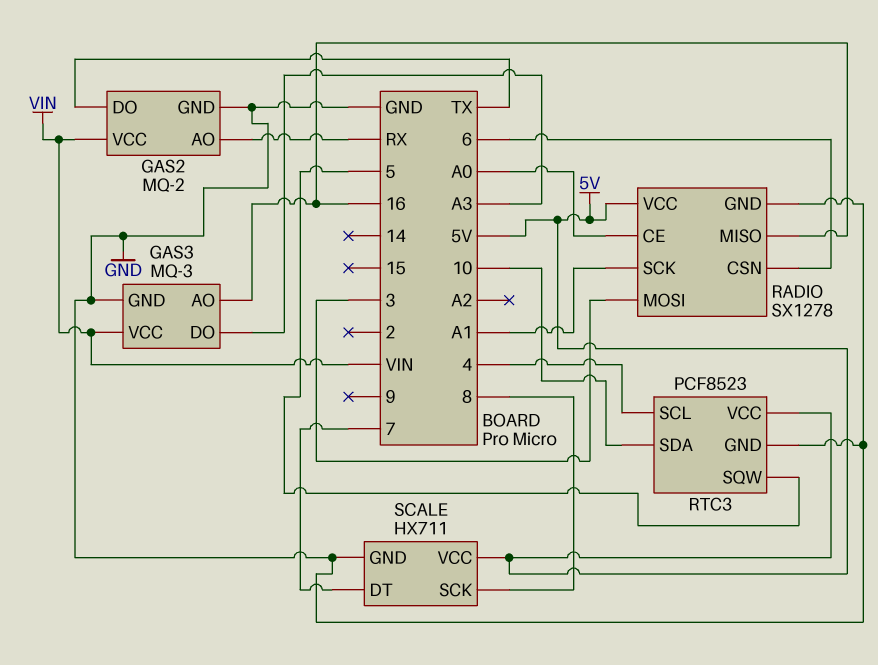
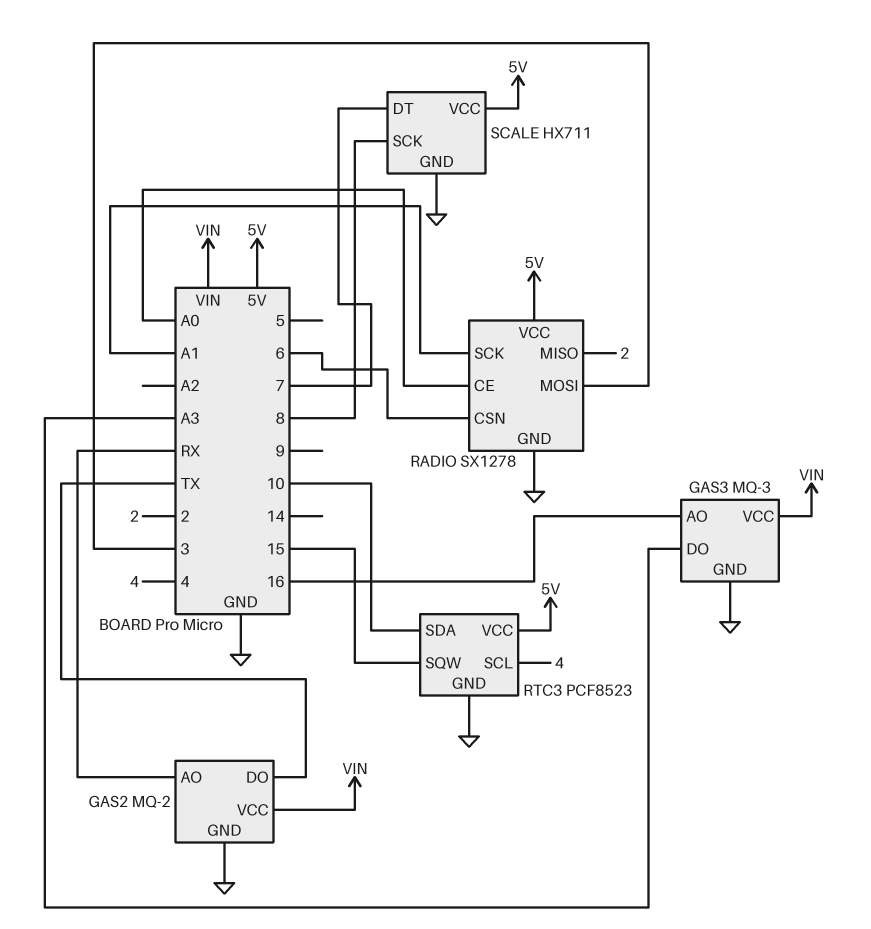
RADIO pin MISO: 16 -> 2
RTC3 pin SQW: 5 -> 15

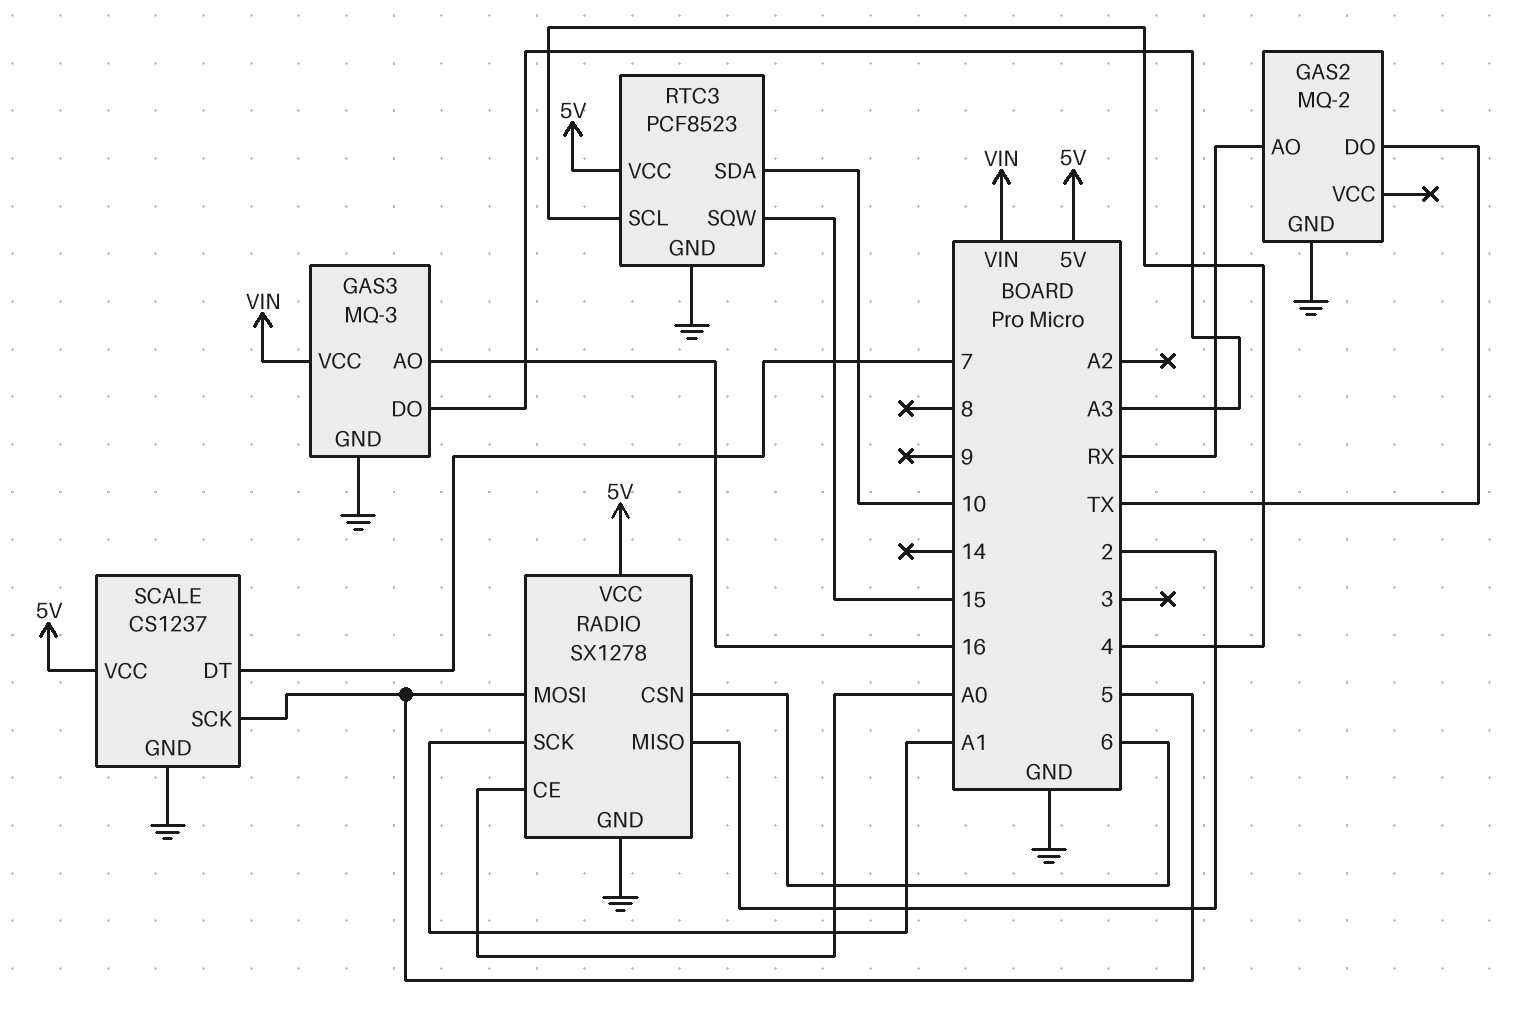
GAS2 pin VCC: VIN -> none
RADIO pin MOSI: 3 -> 5
SCALE: HX711 -> CS1237
SCALE pin SCK: 8 -> 5

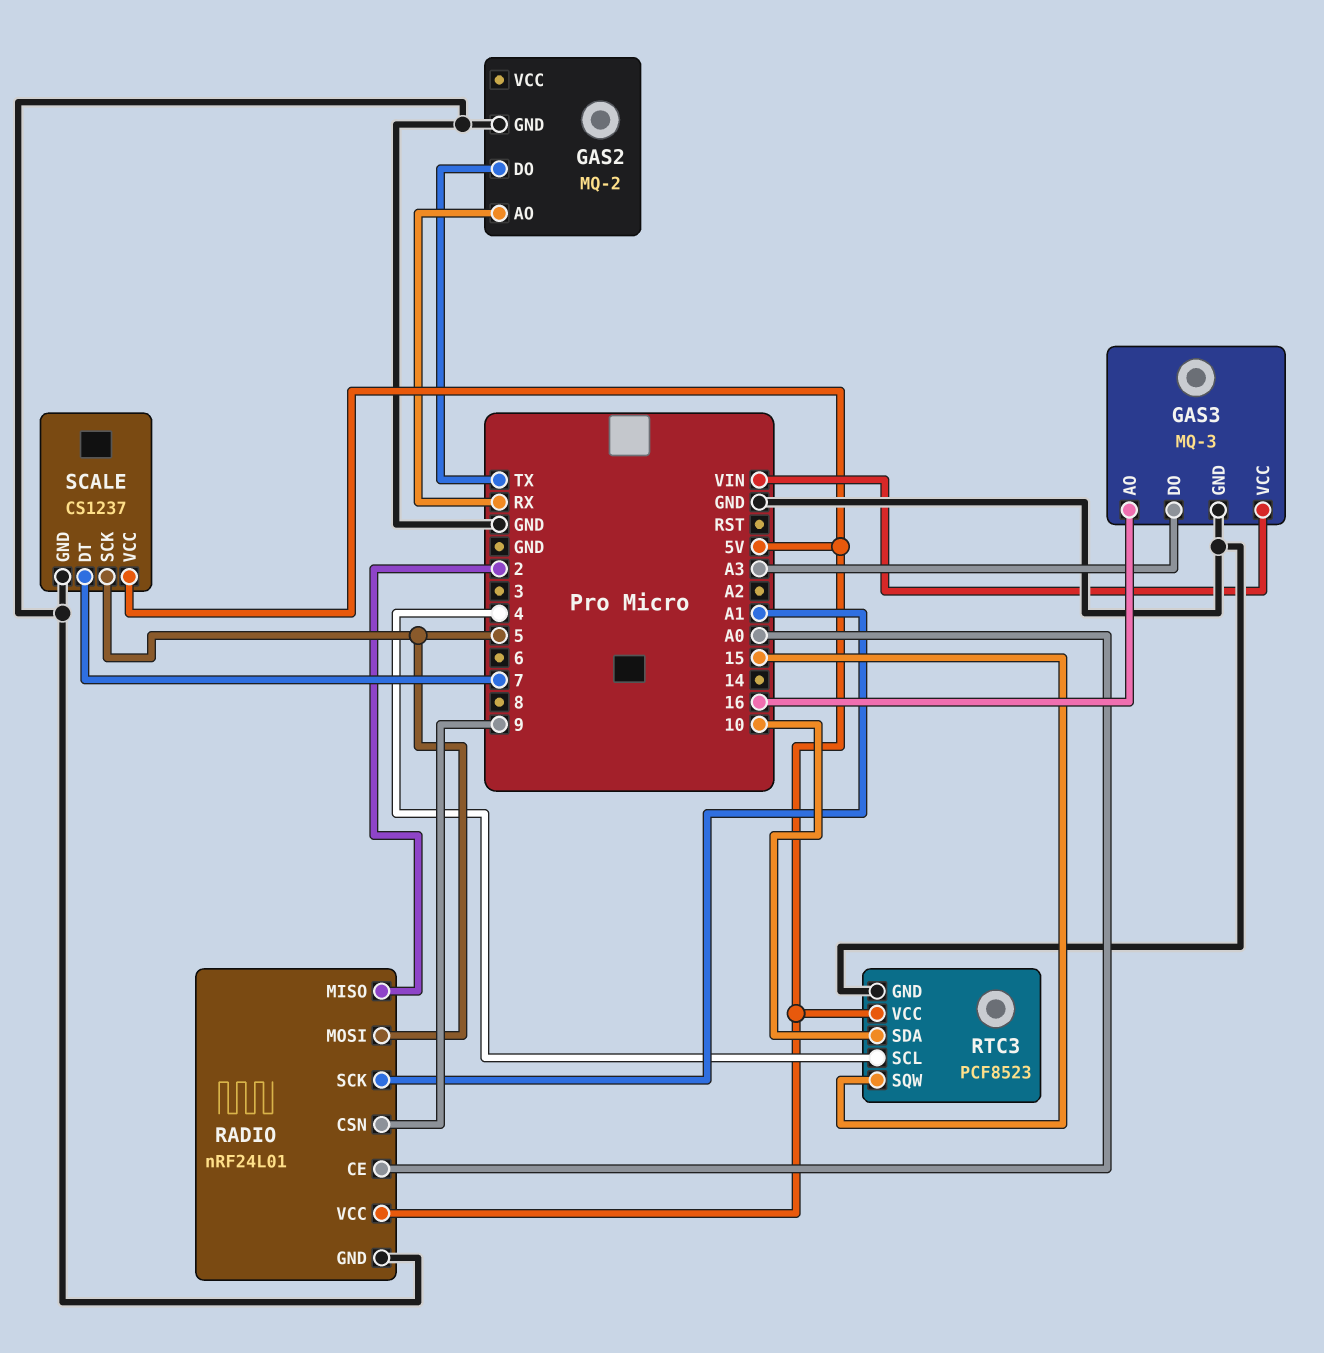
RADIO: SX1278 -> nRF24L01
RADIO pin CSN: 6 -> 9

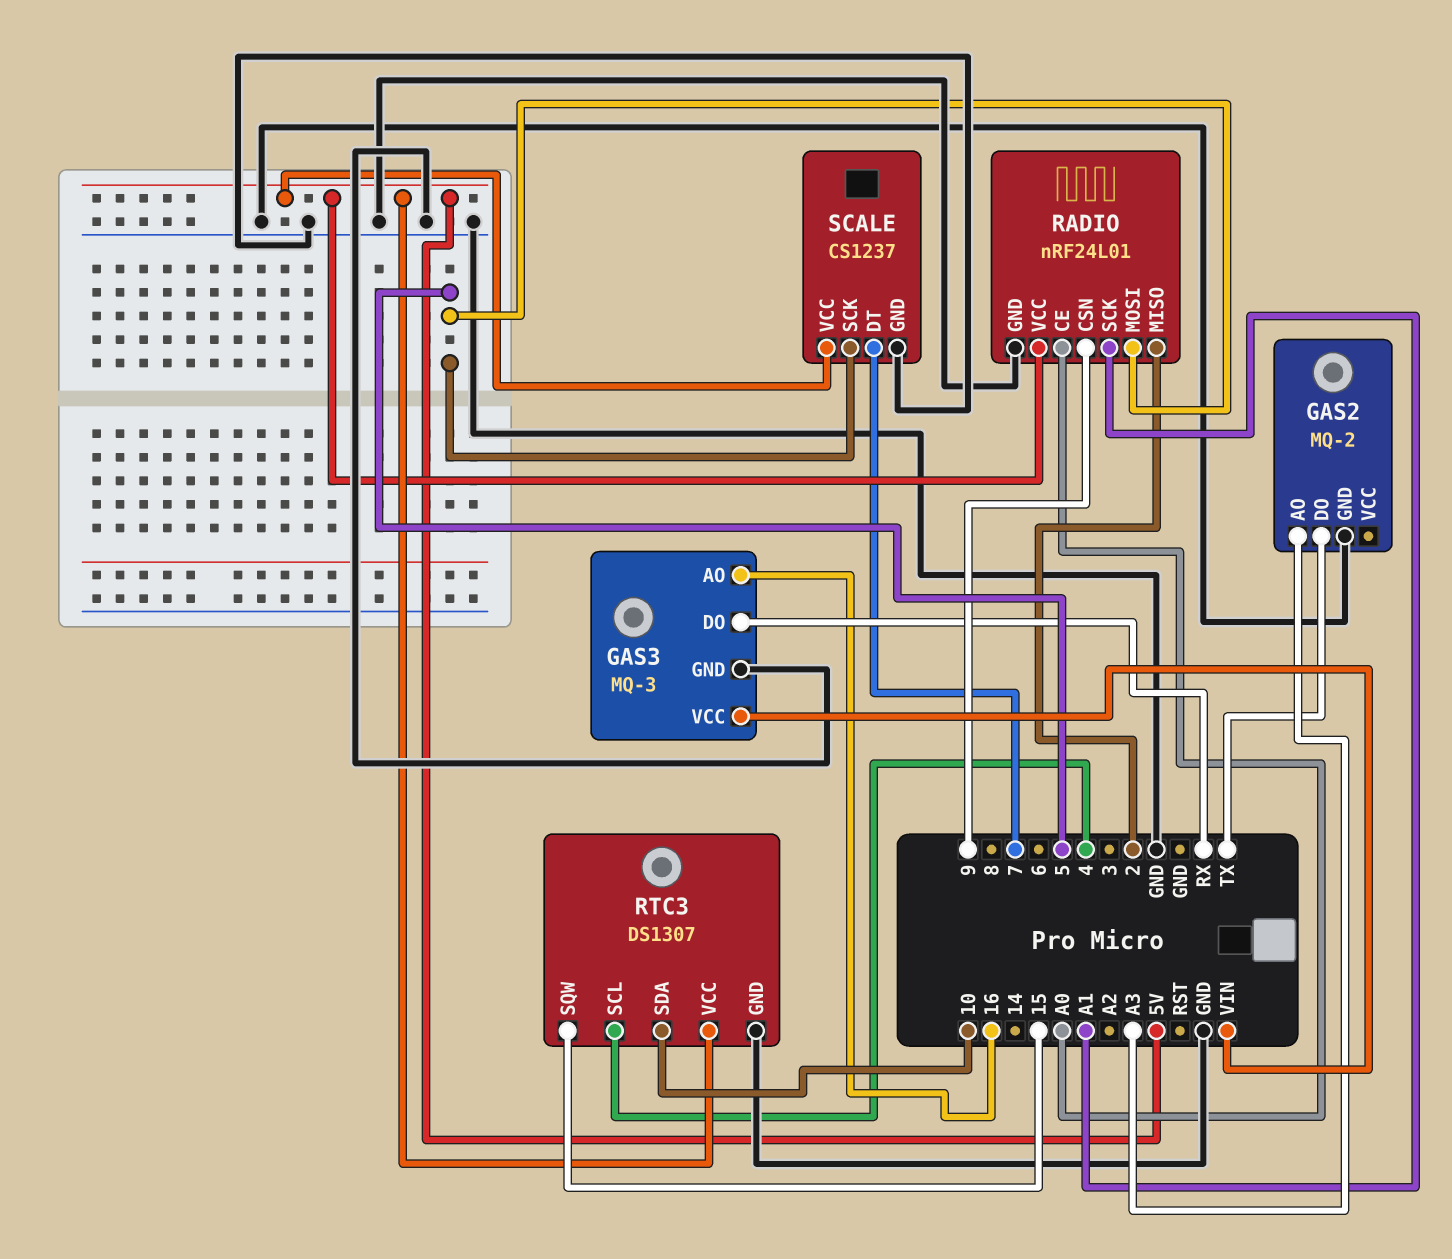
GAS2 pin AO: RX -> A3
GAS3 pin DO: A3 -> RX
RTC3: PCF8523 -> DS1307

